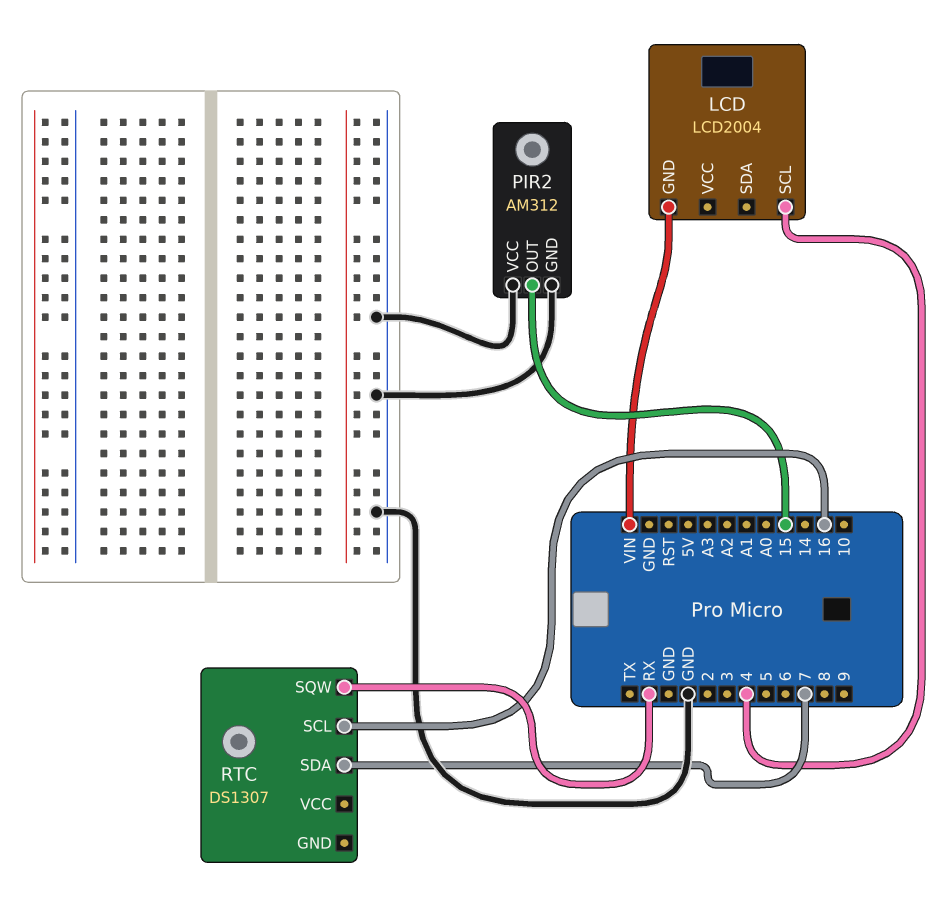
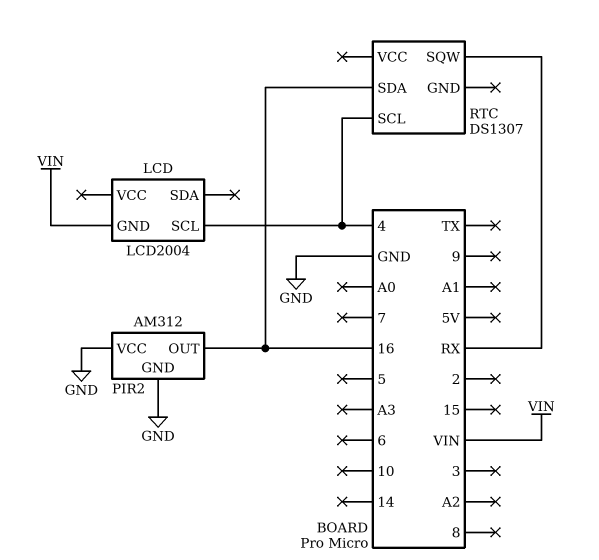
PIR2 pin OUT: 15 -> 16
RTC pin SCL: 16 -> 4
RTC pin SDA: 7 -> 16

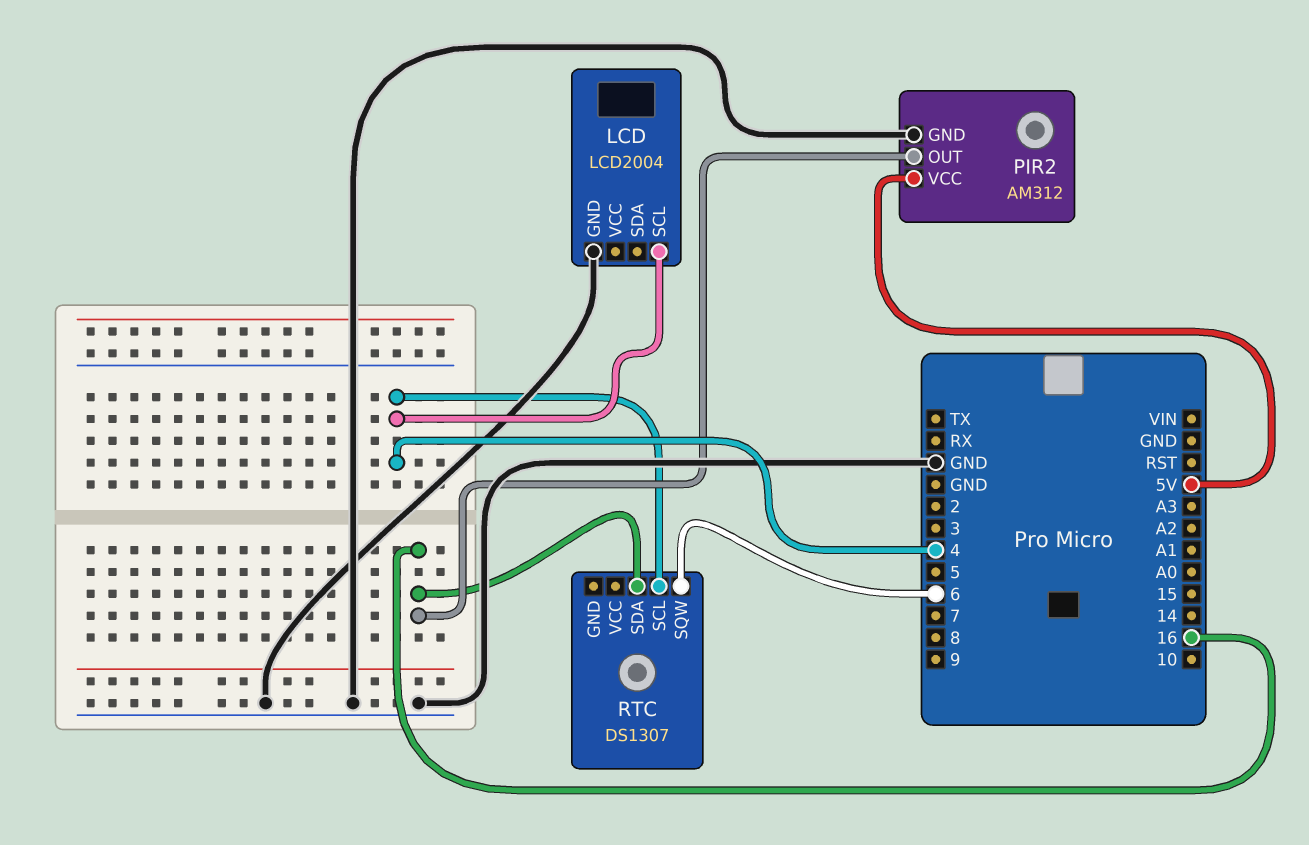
LCD pin GND: VIN -> GND
PIR2 pin VCC: GND -> 5V
RTC pin SQW: RX -> 6

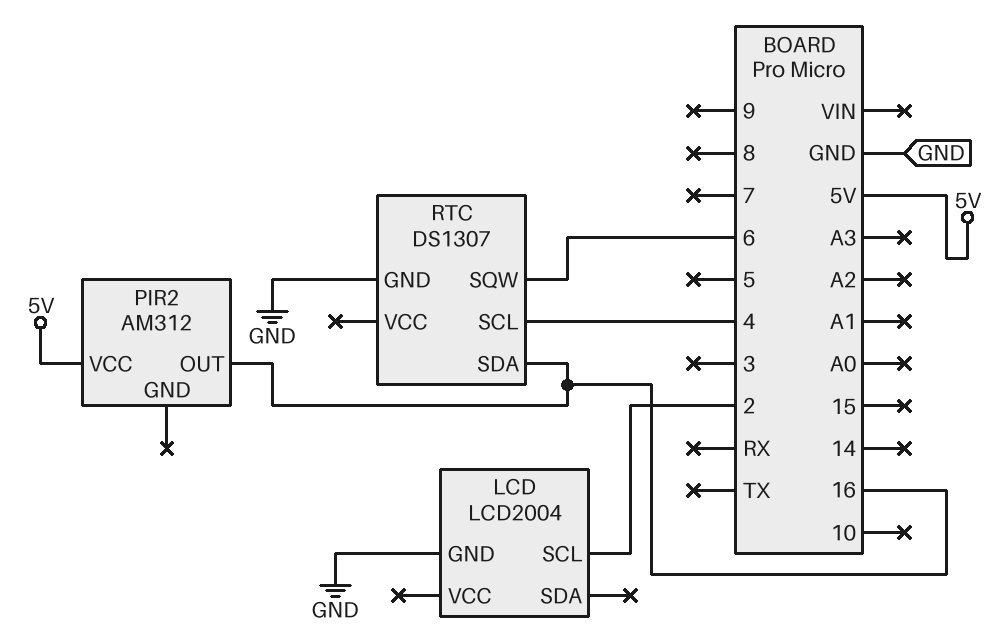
LCD pin SCL: 4 -> 2
PIR2 pin GND: GND -> none
RTC pin GND: none -> GND

